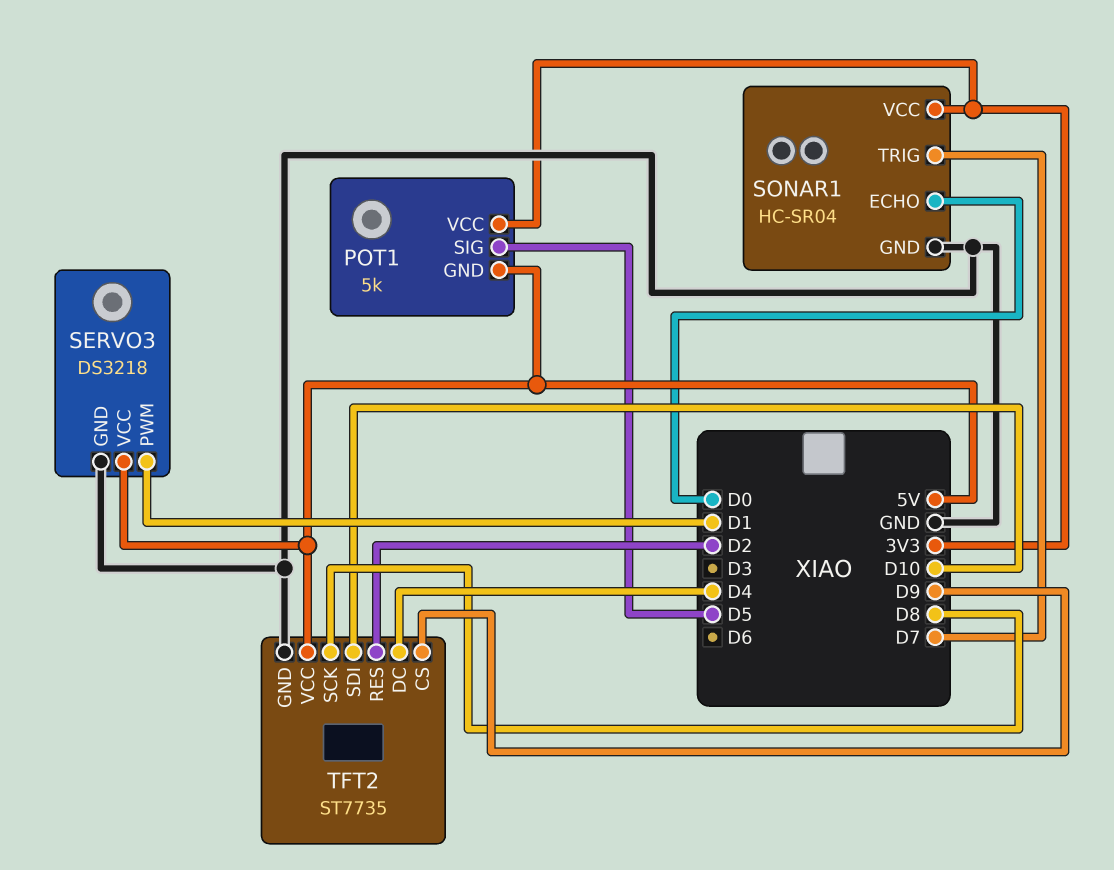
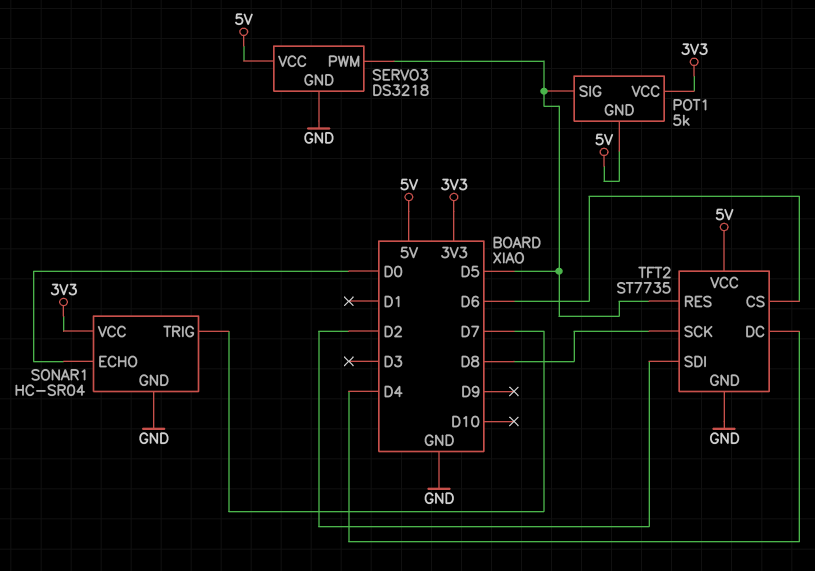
SERVO3 pin PWM: D1 -> D5
TFT2 pin CS: D9 -> D6
TFT2 pin RES: D2 -> D5
TFT2 pin SDI: D10 -> D2

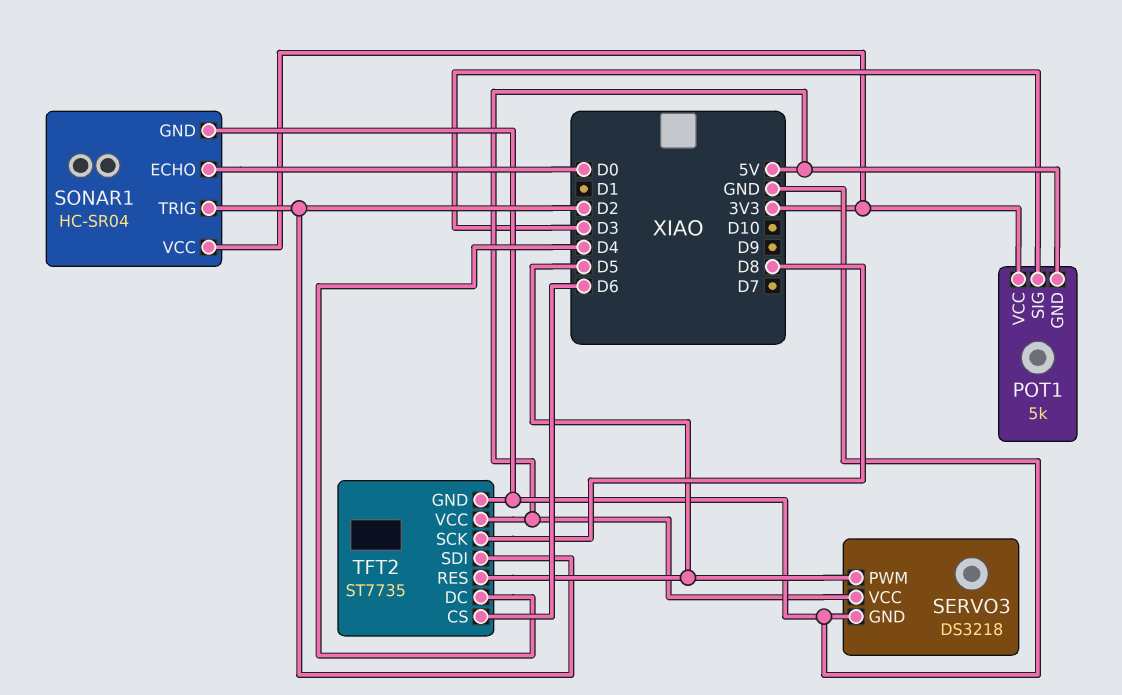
POT1 pin SIG: D5 -> D3
SONAR1 pin TRIG: D7 -> D2

